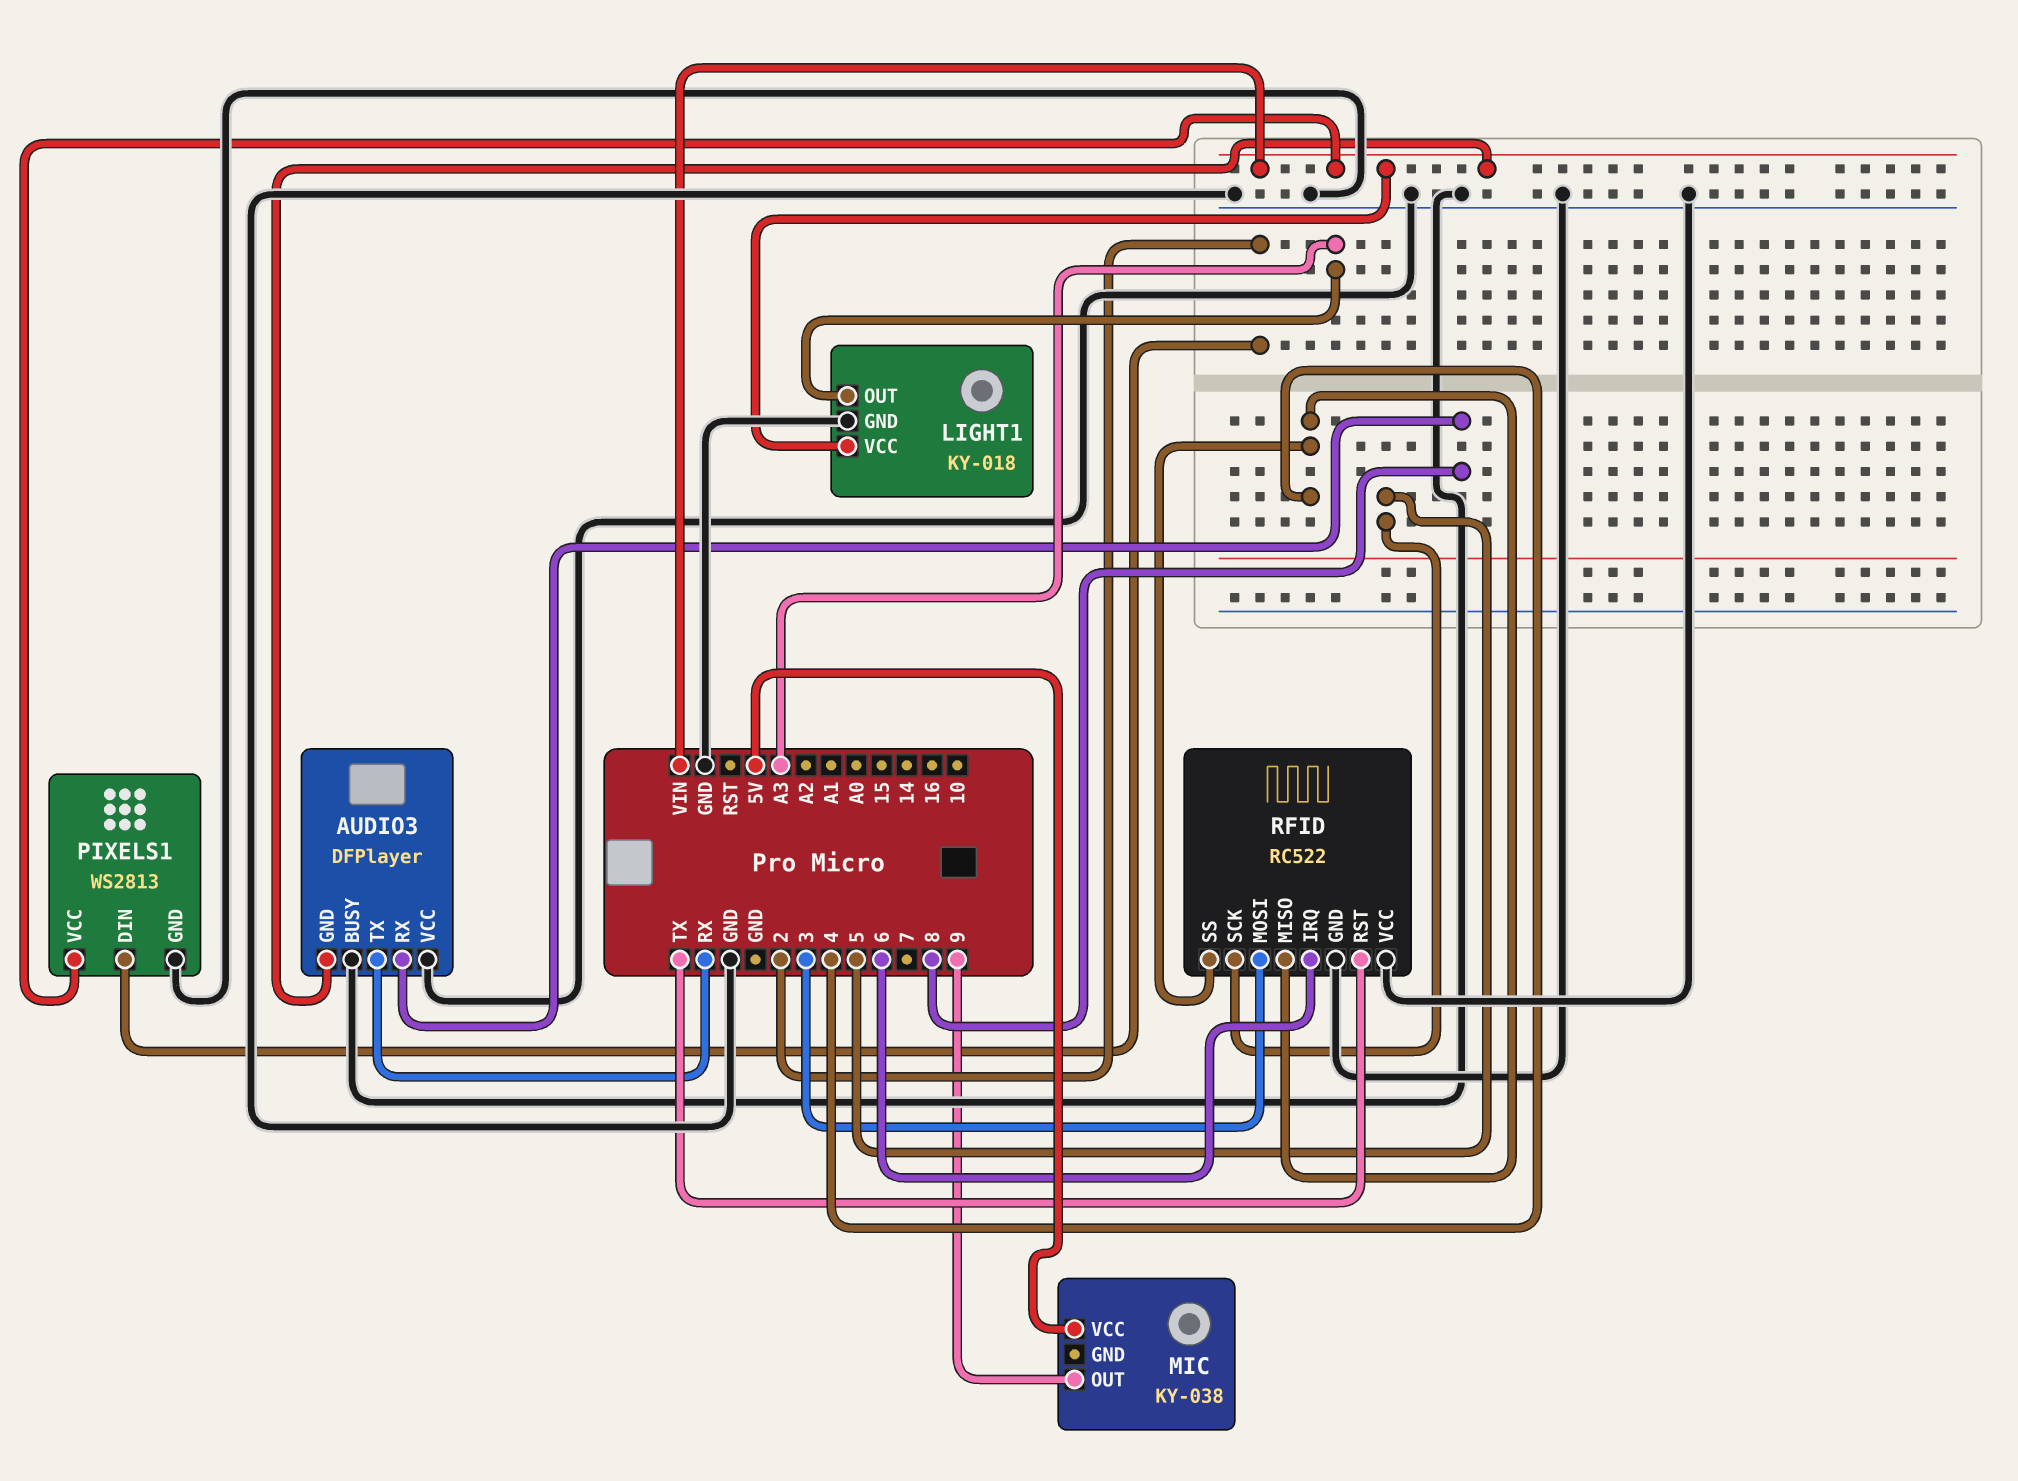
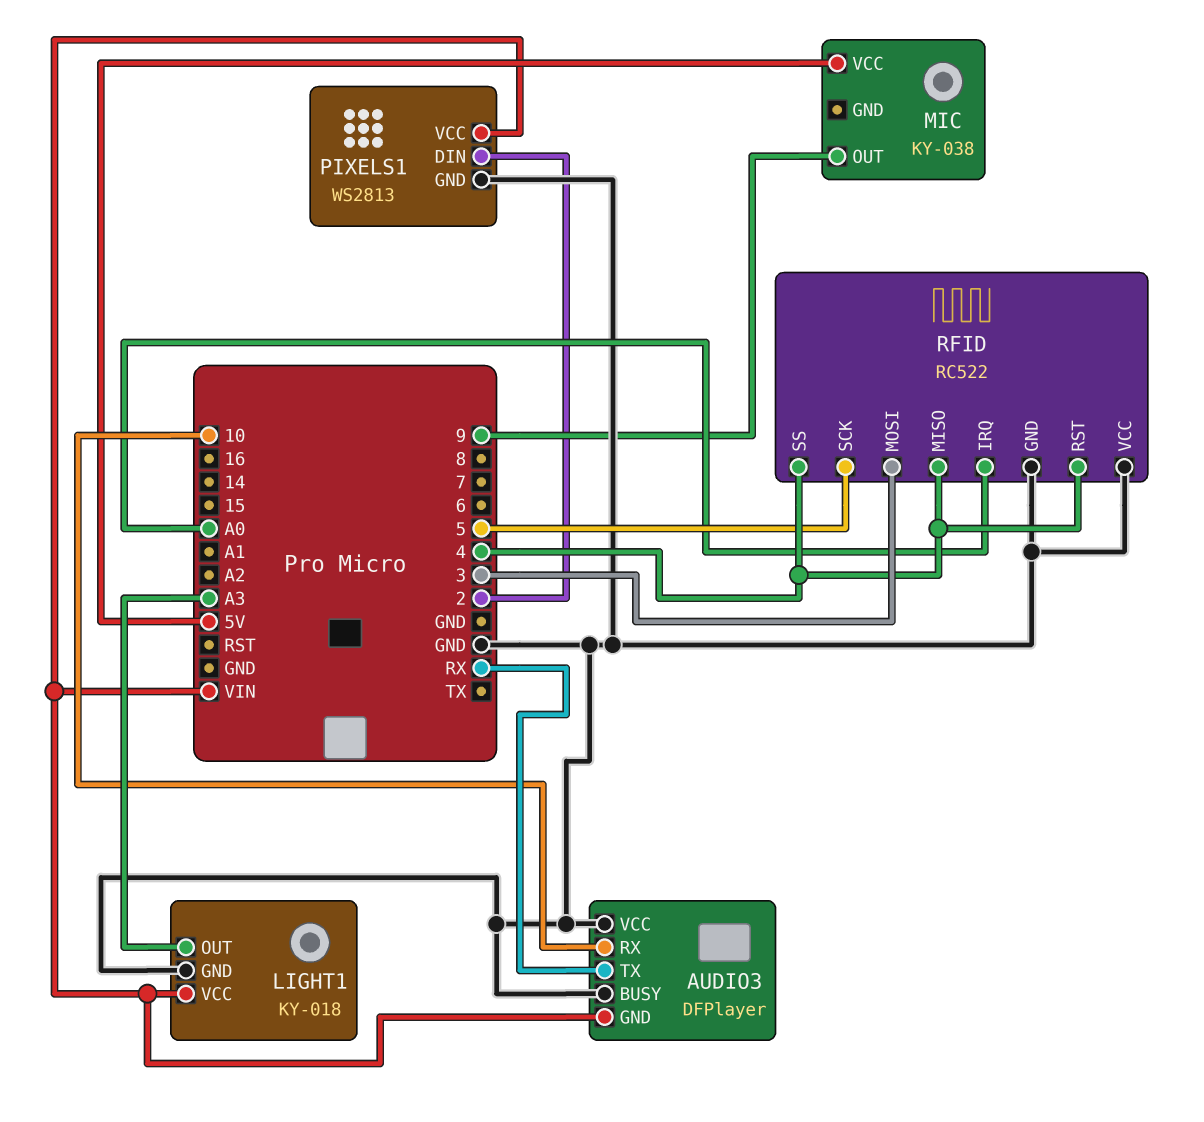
AUDIO3 pin RX: 8 -> 10
RFID pin IRQ: 6 -> A0
RFID pin RST: TX -> 4

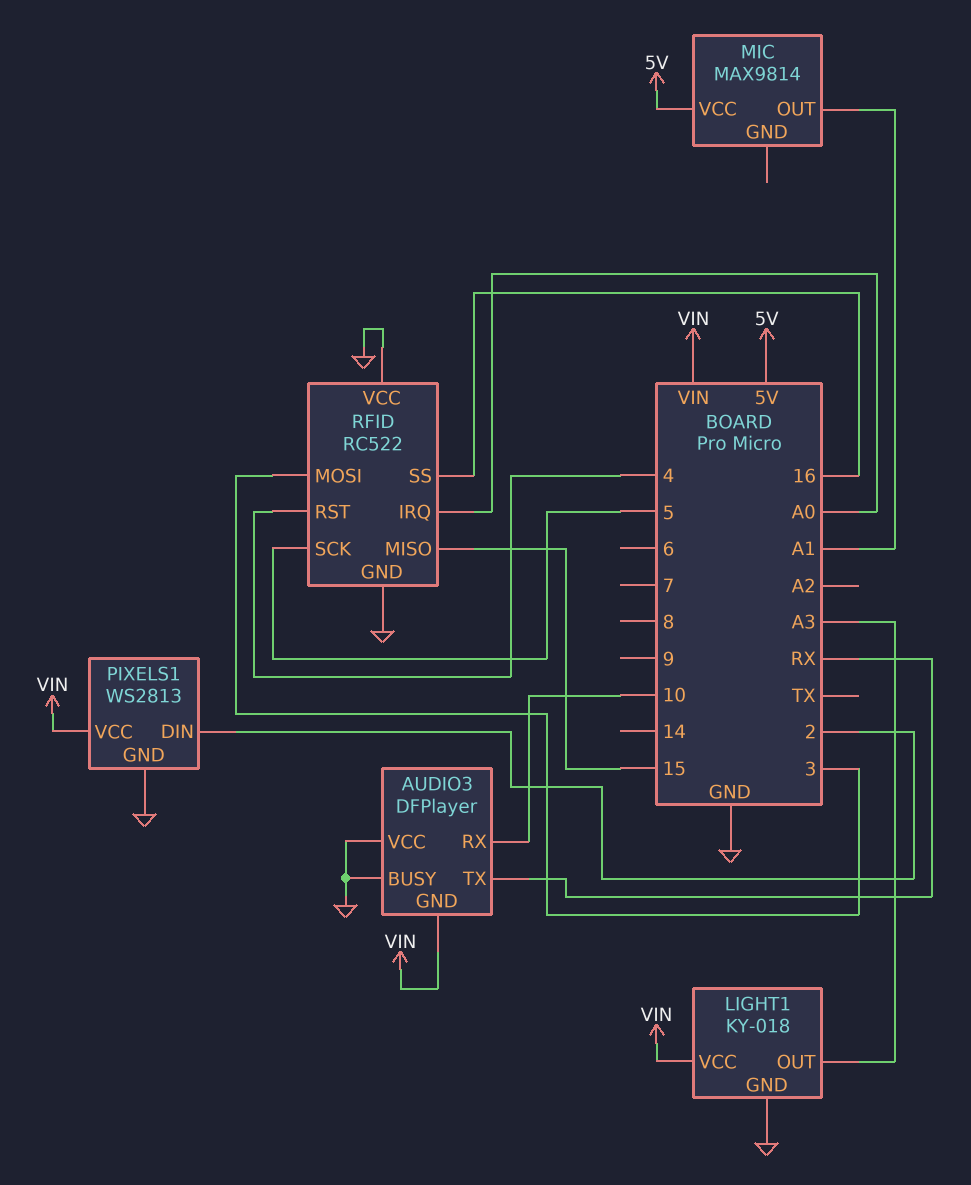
MIC: KY-038 -> MAX9814
MIC pin OUT: 9 -> A1
RFID pin MISO: 4 -> 15
RFID pin SS: 4 -> 16

